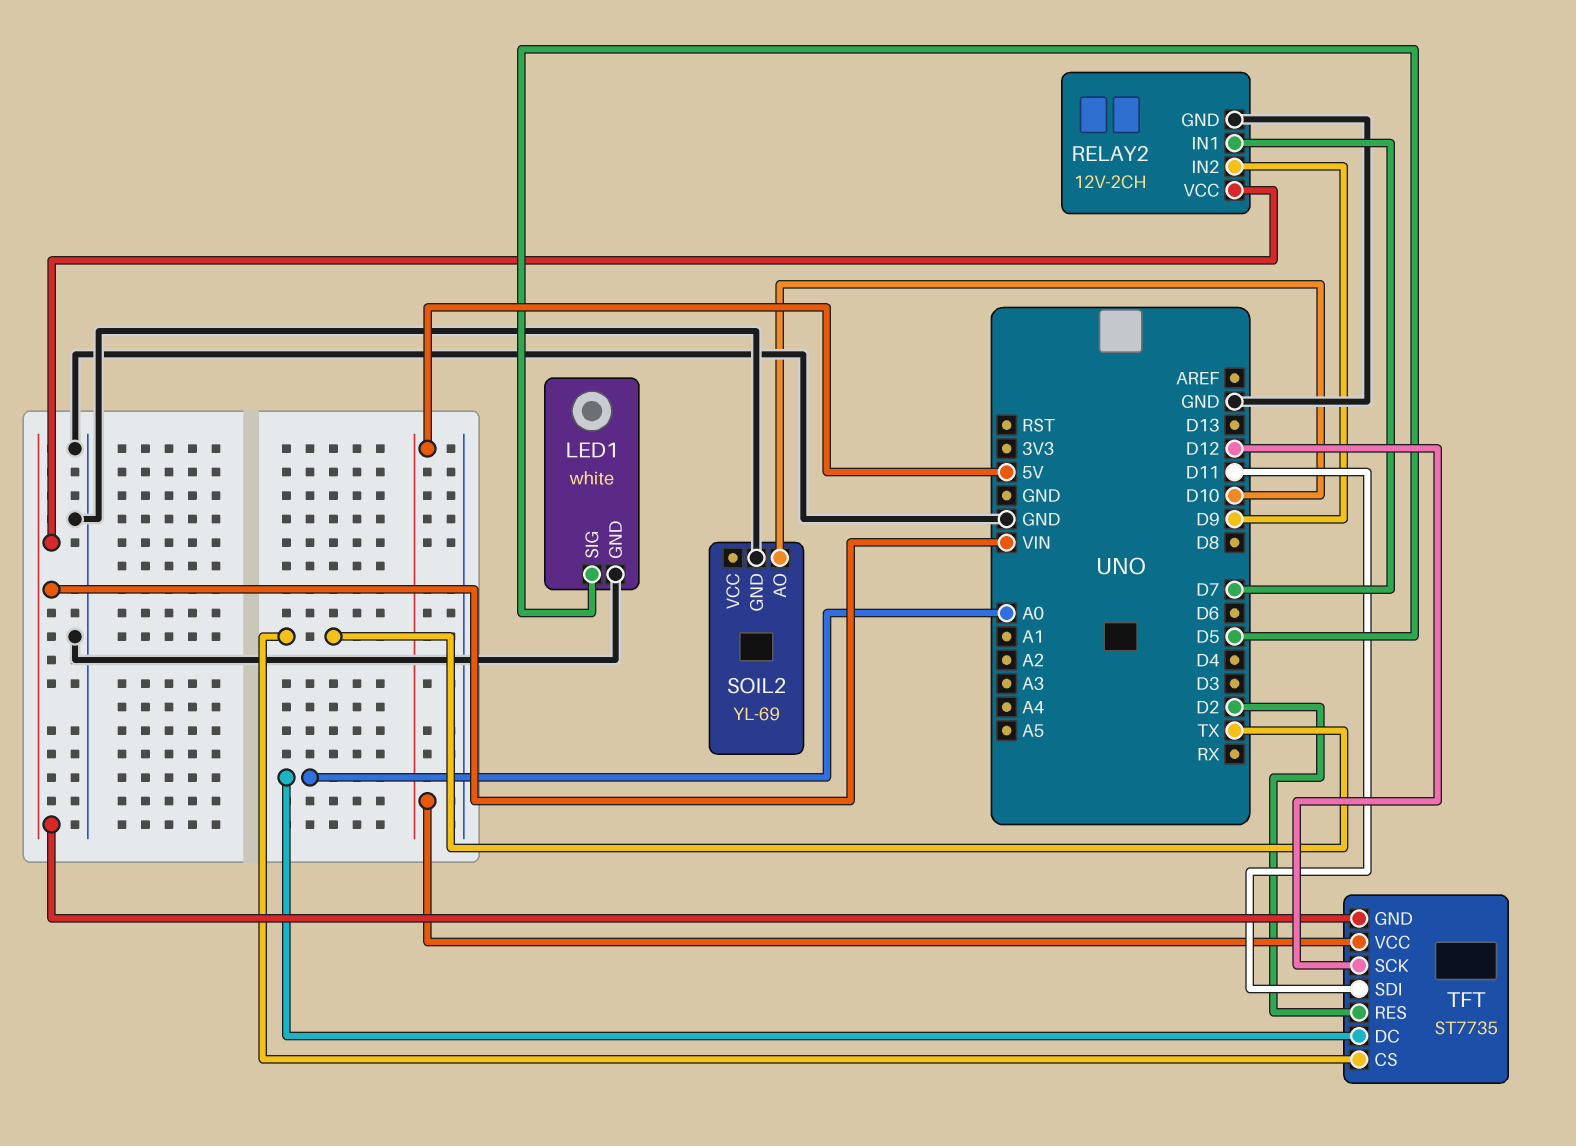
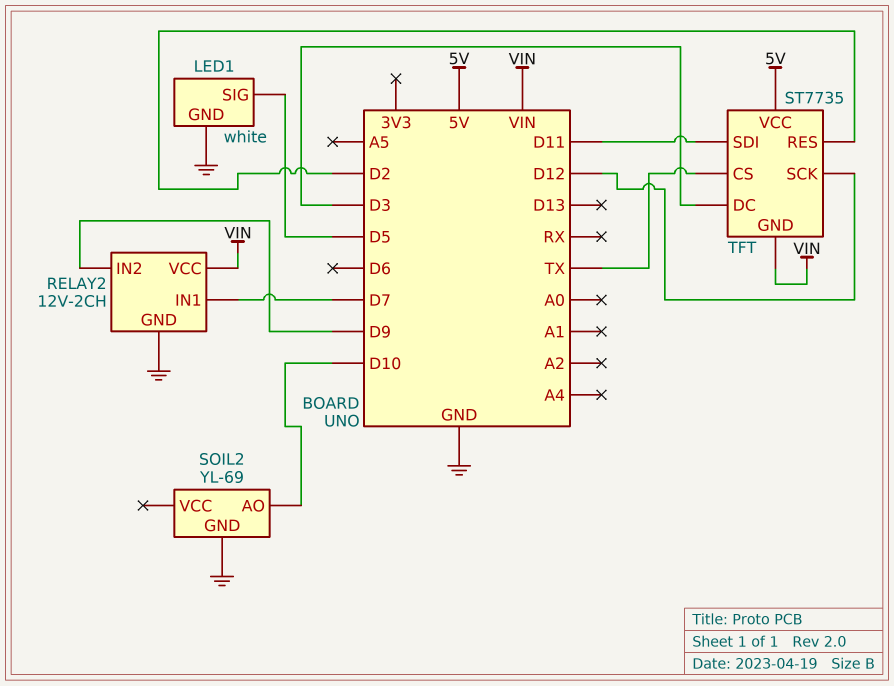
TFT pin DC: A0 -> D3

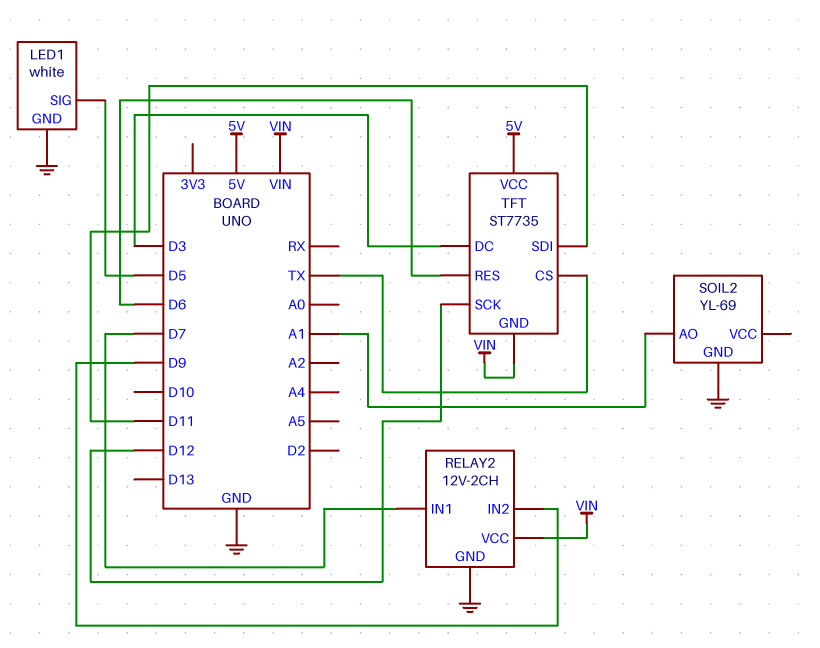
SOIL2 pin AO: D10 -> A1
TFT pin RES: D2 -> D6

